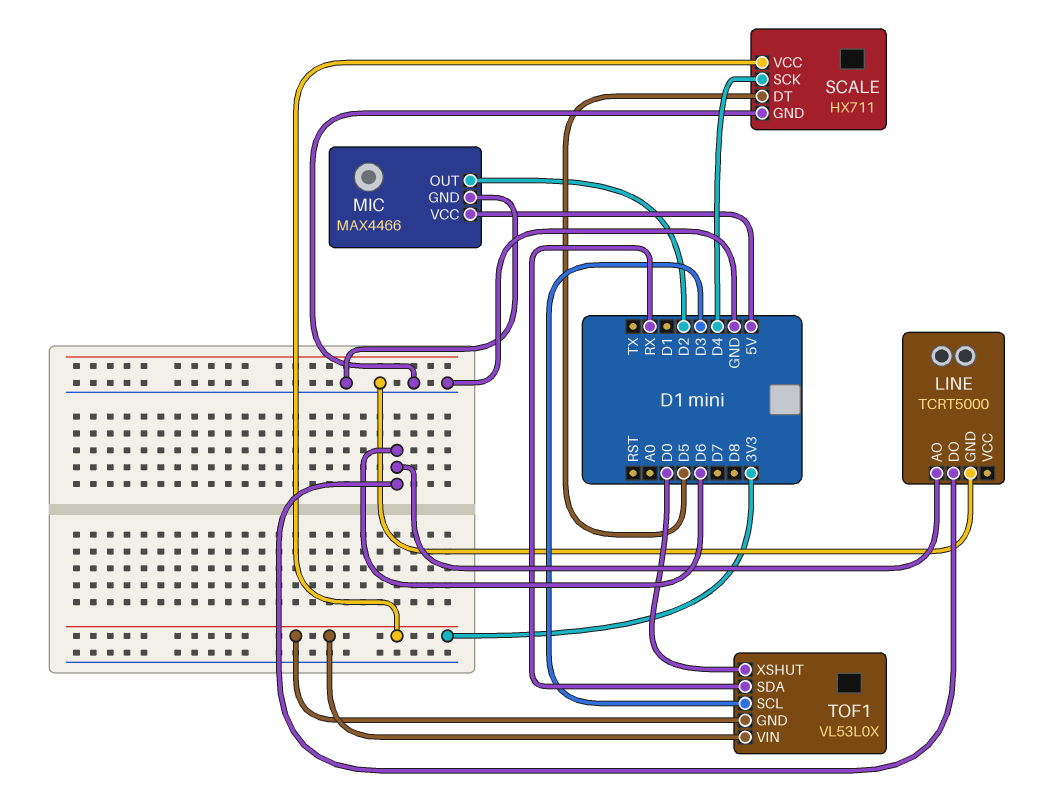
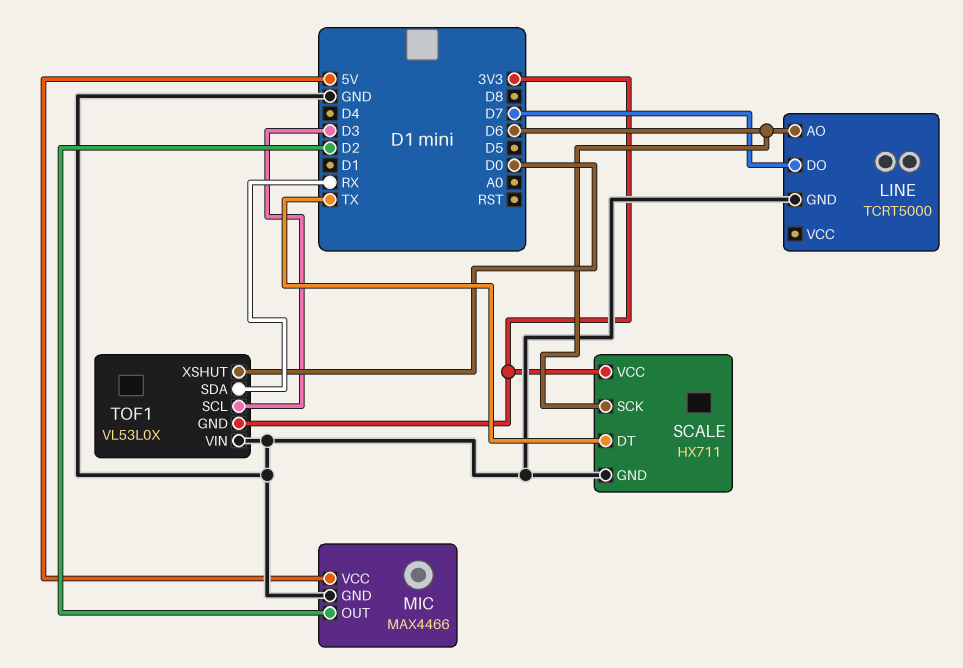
LINE pin DO: D6 -> D7
SCALE pin DT: D5 -> TX
SCALE pin SCK: D4 -> D6
TOF1 pin VIN: 3V3 -> GND

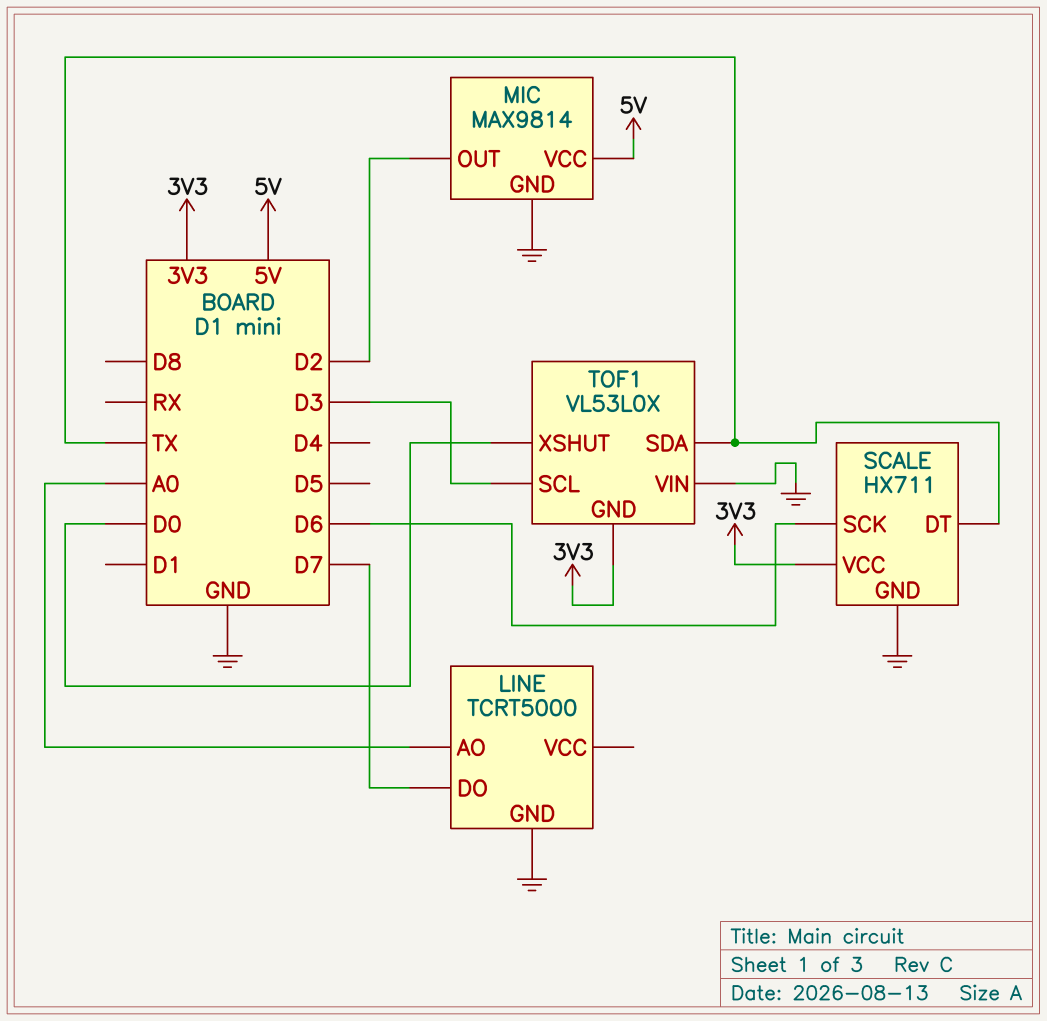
LINE pin AO: D6 -> A0
MIC: MAX4466 -> MAX9814
TOF1 pin SDA: RX -> TX

